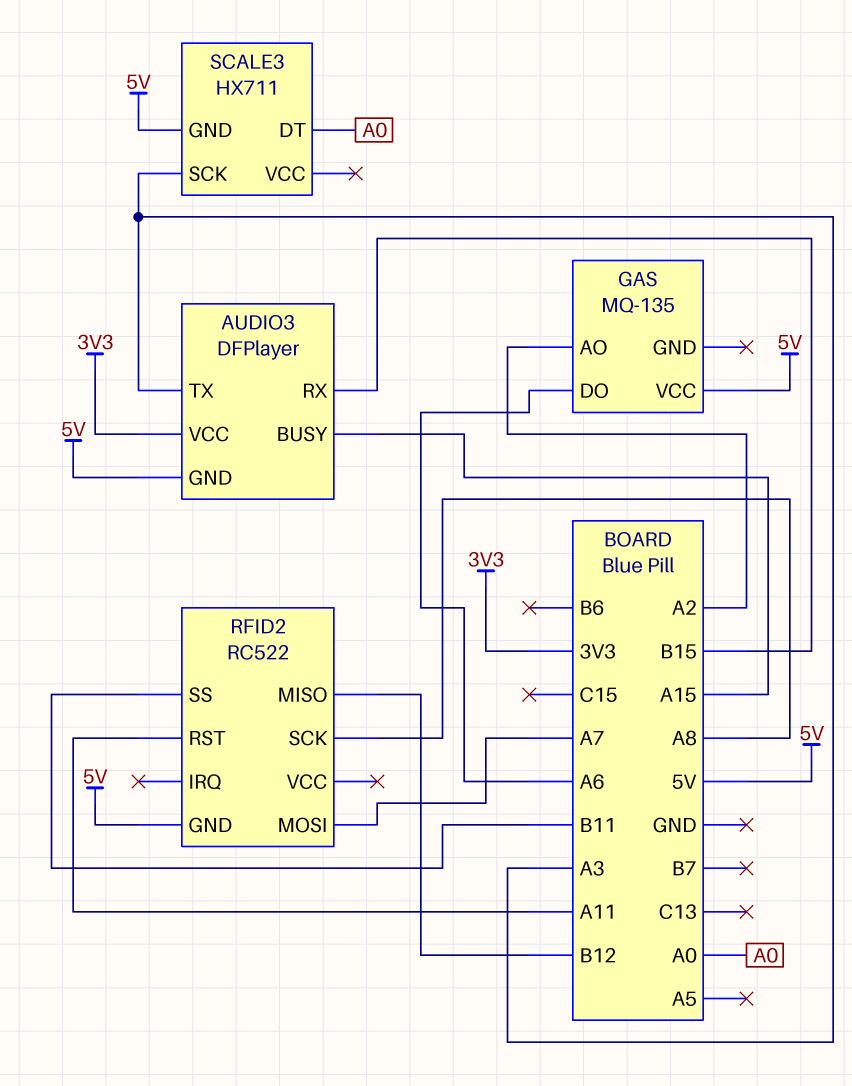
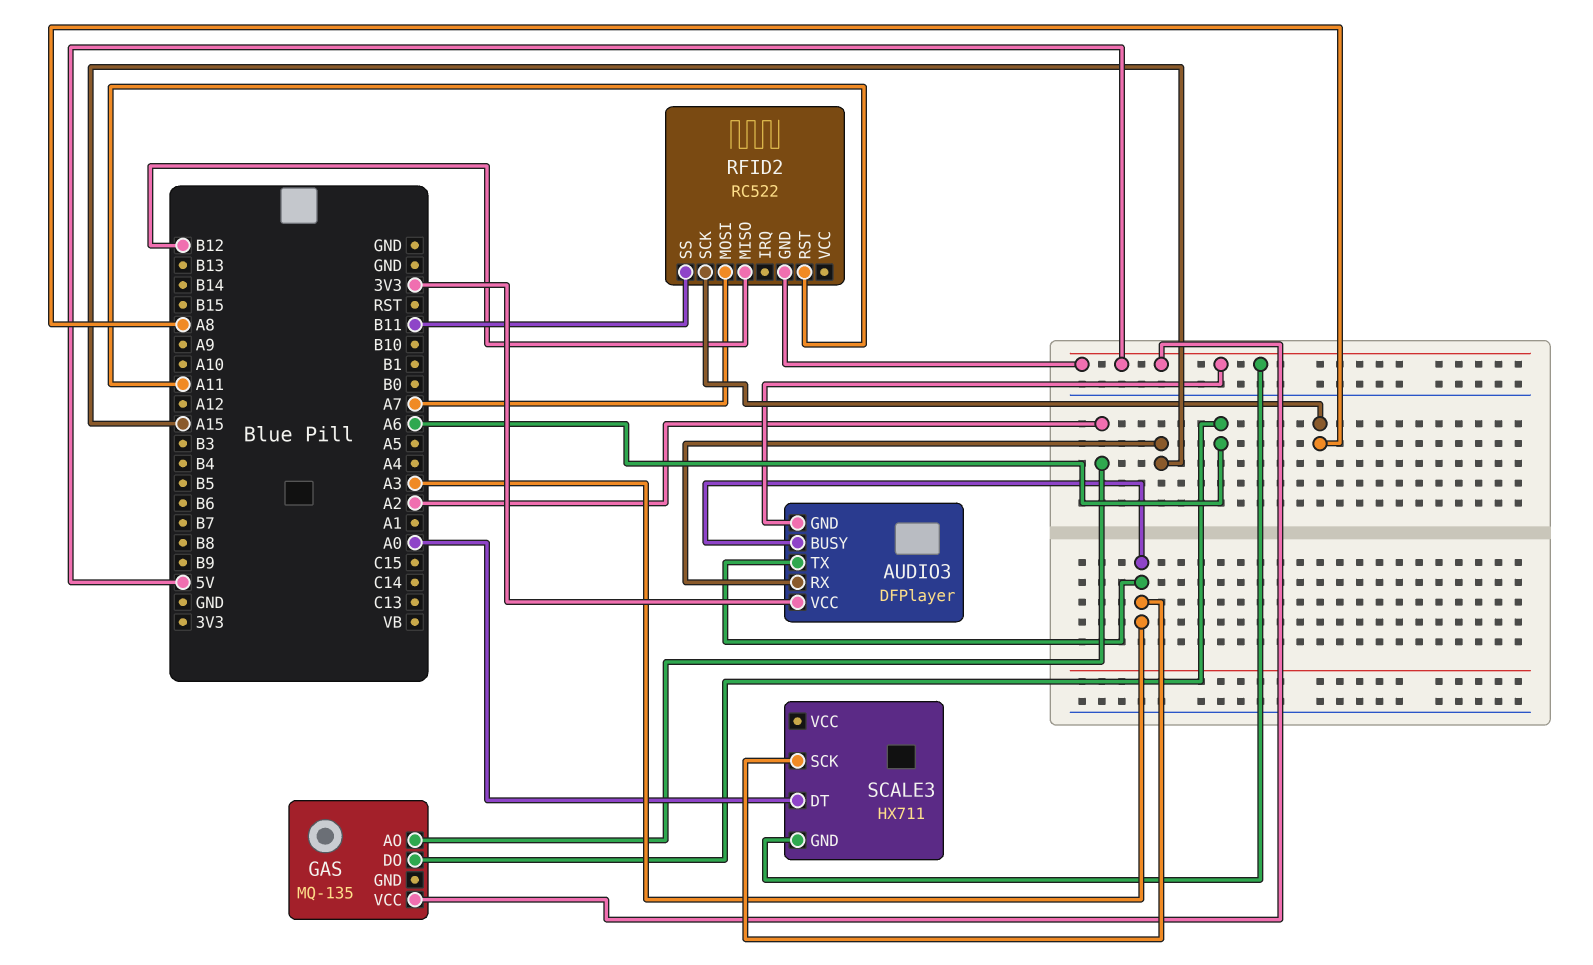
AUDIO3 pin BUSY: A15 -> A3
AUDIO3 pin RX: B15 -> A15

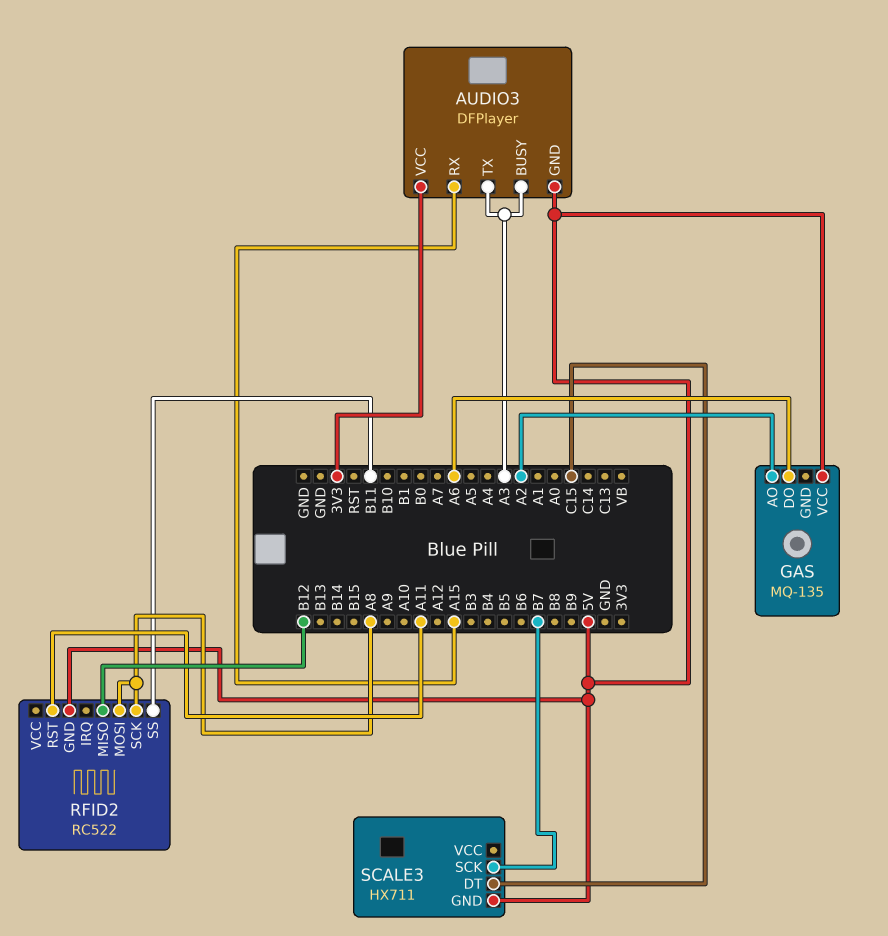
RFID2 pin MOSI: A7 -> A8
SCALE3 pin DT: A0 -> C15
SCALE3 pin SCK: A3 -> B7

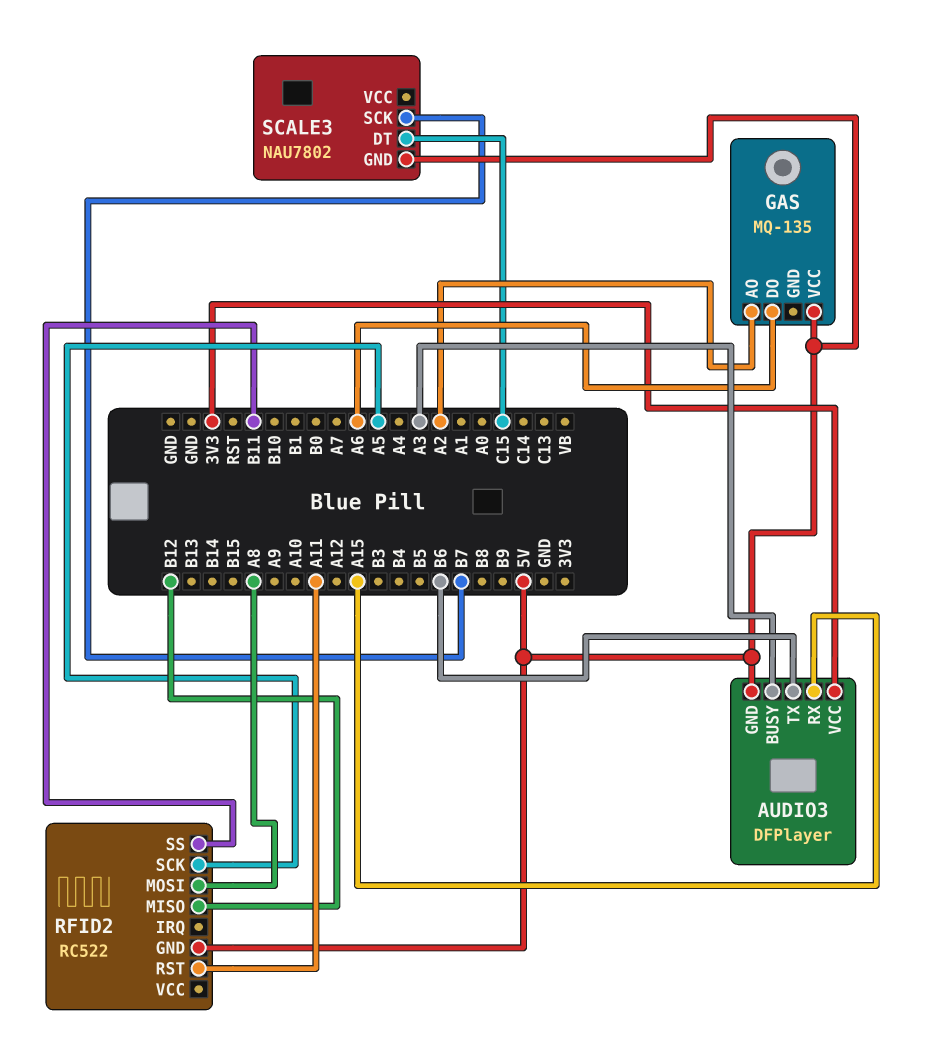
AUDIO3 pin TX: A3 -> B6
RFID2 pin SCK: A8 -> A5
SCALE3: HX711 -> NAU7802

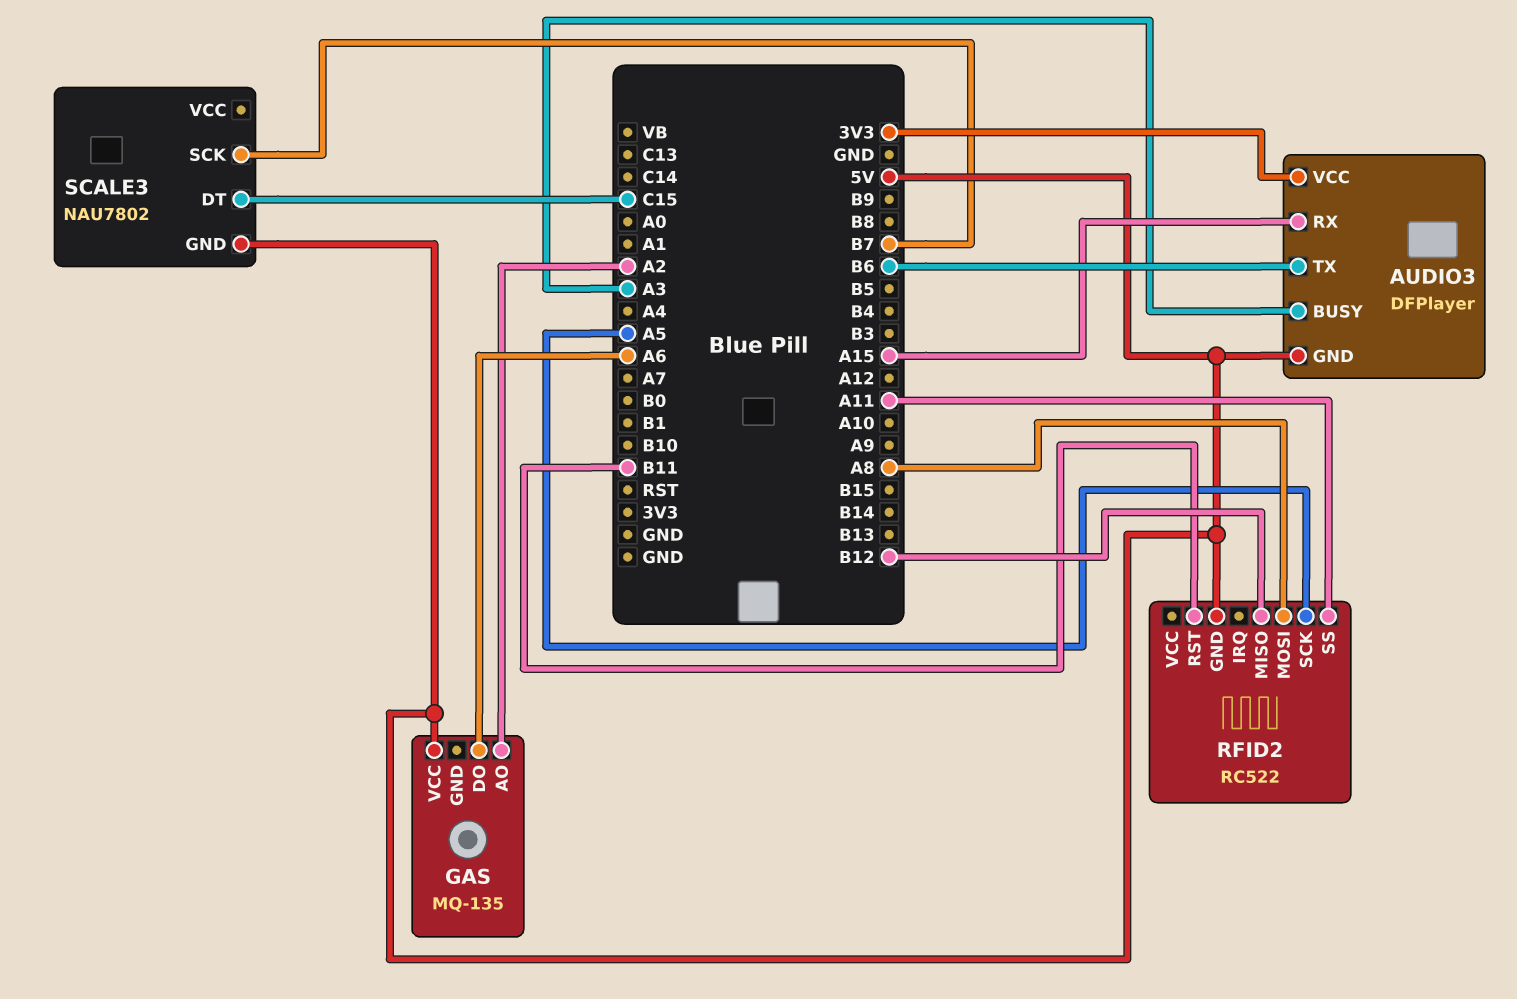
RFID2 pin RST: A11 -> B11
RFID2 pin SS: B11 -> A11

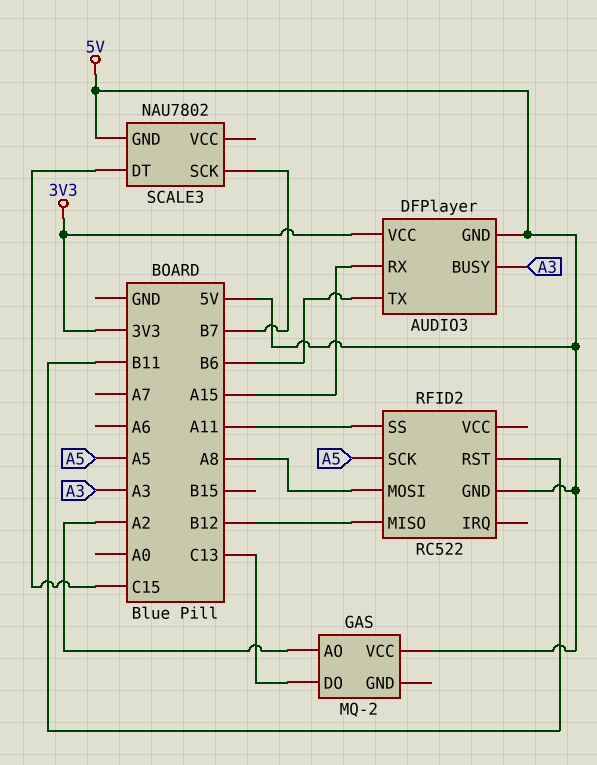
GAS: MQ-135 -> MQ-2
GAS pin DO: A6 -> C13

